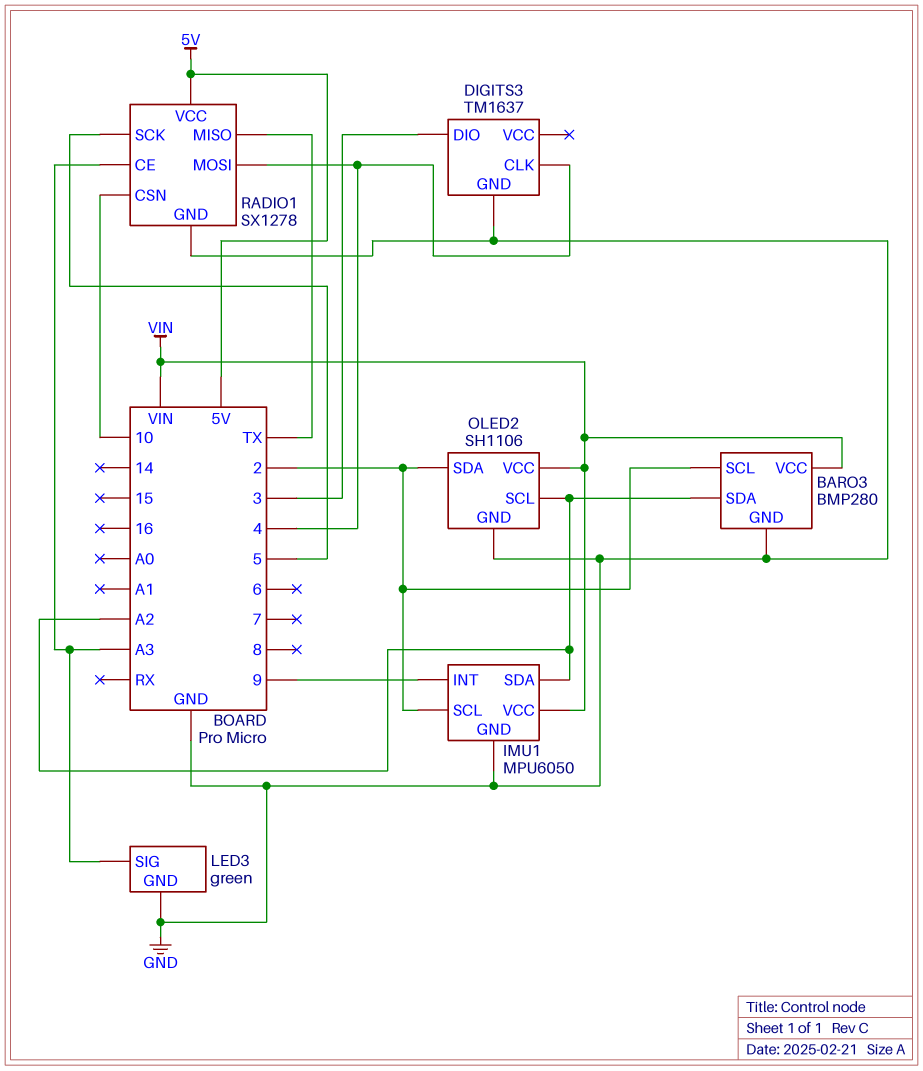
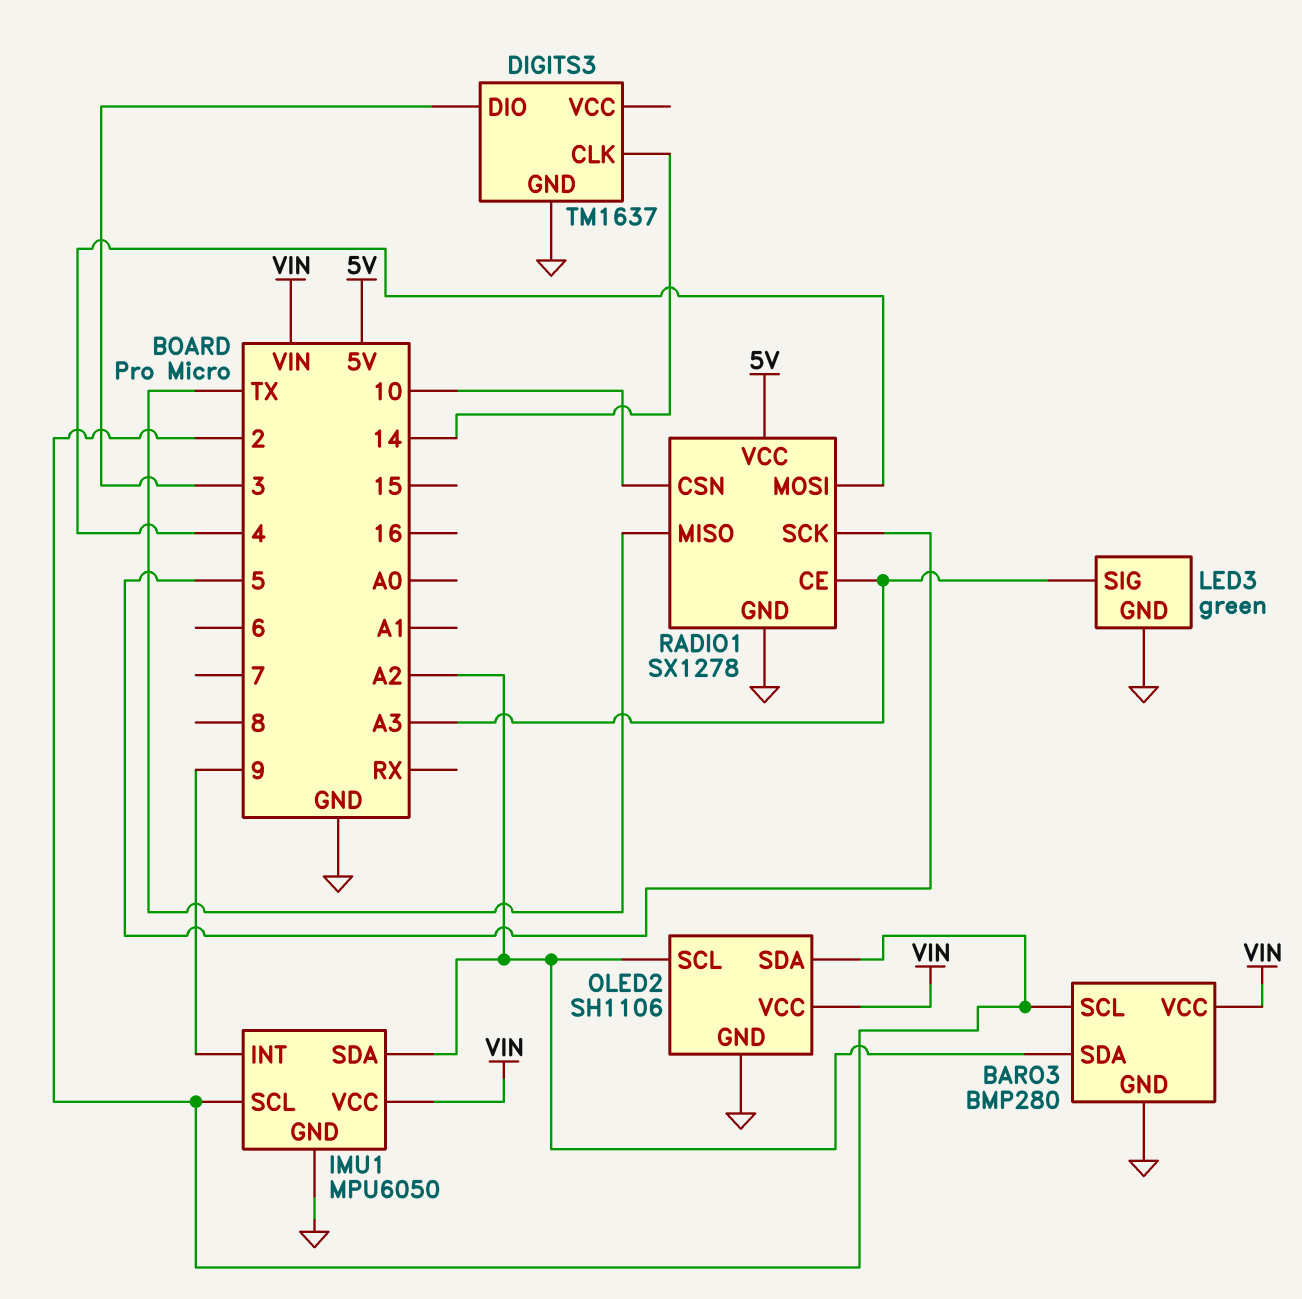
DIGITS3 pin CLK: 4 -> 14

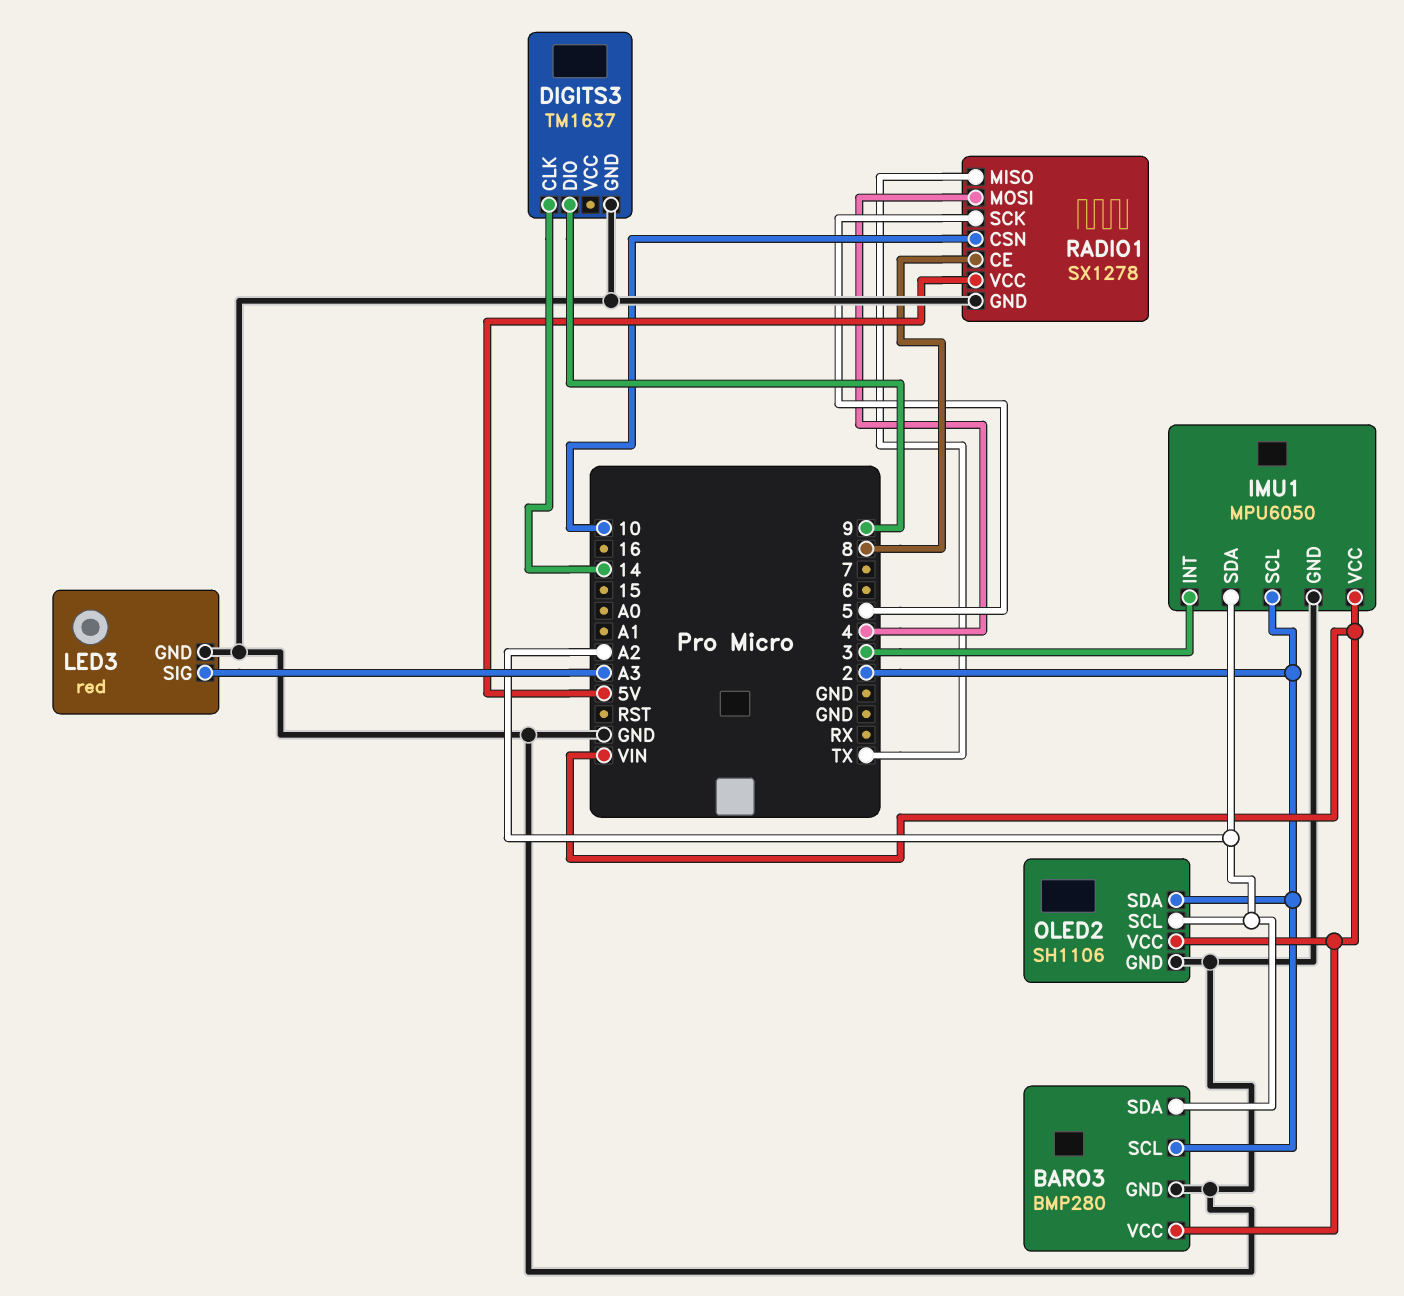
DIGITS3 pin DIO: 3 -> 9
IMU1 pin INT: 9 -> 3
LED3: green -> red
RADIO1 pin CE: A3 -> 8

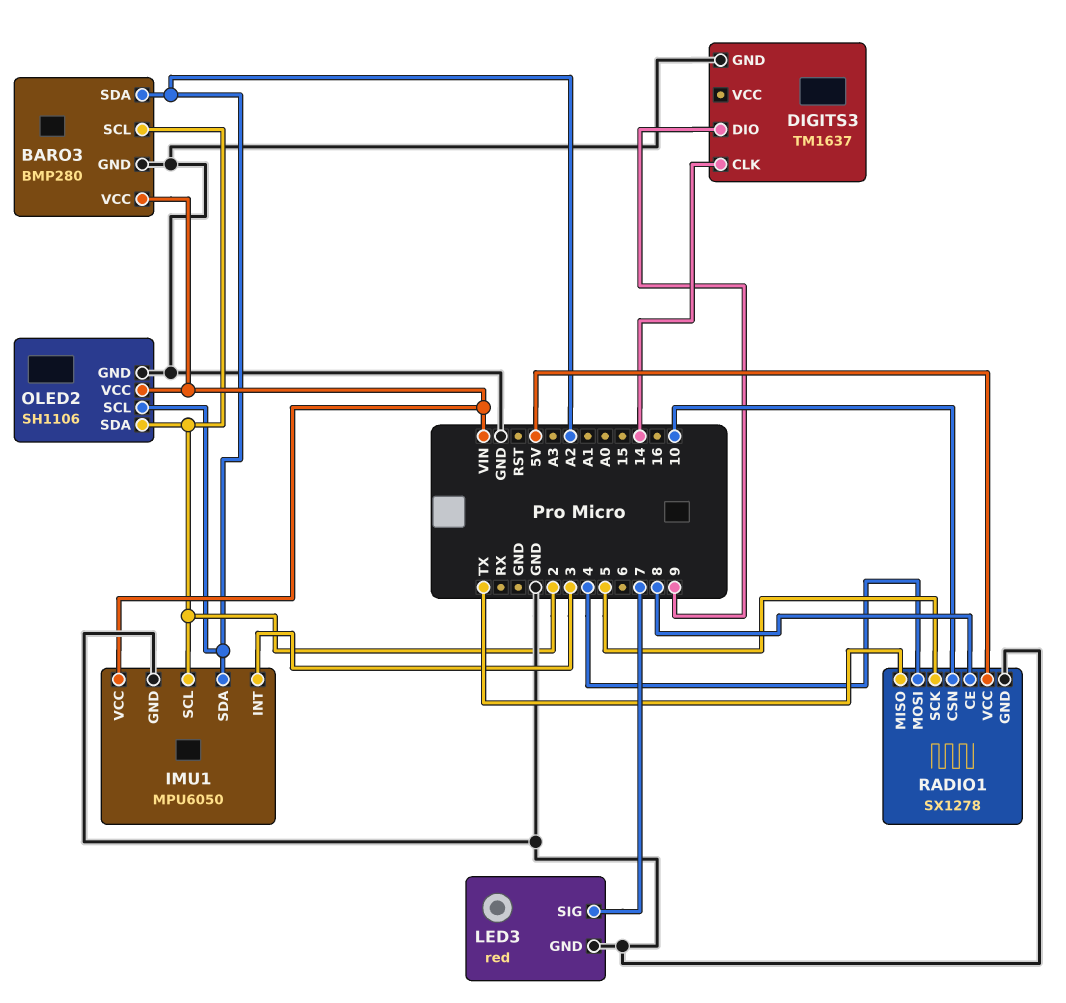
LED3 pin SIG: A3 -> 7

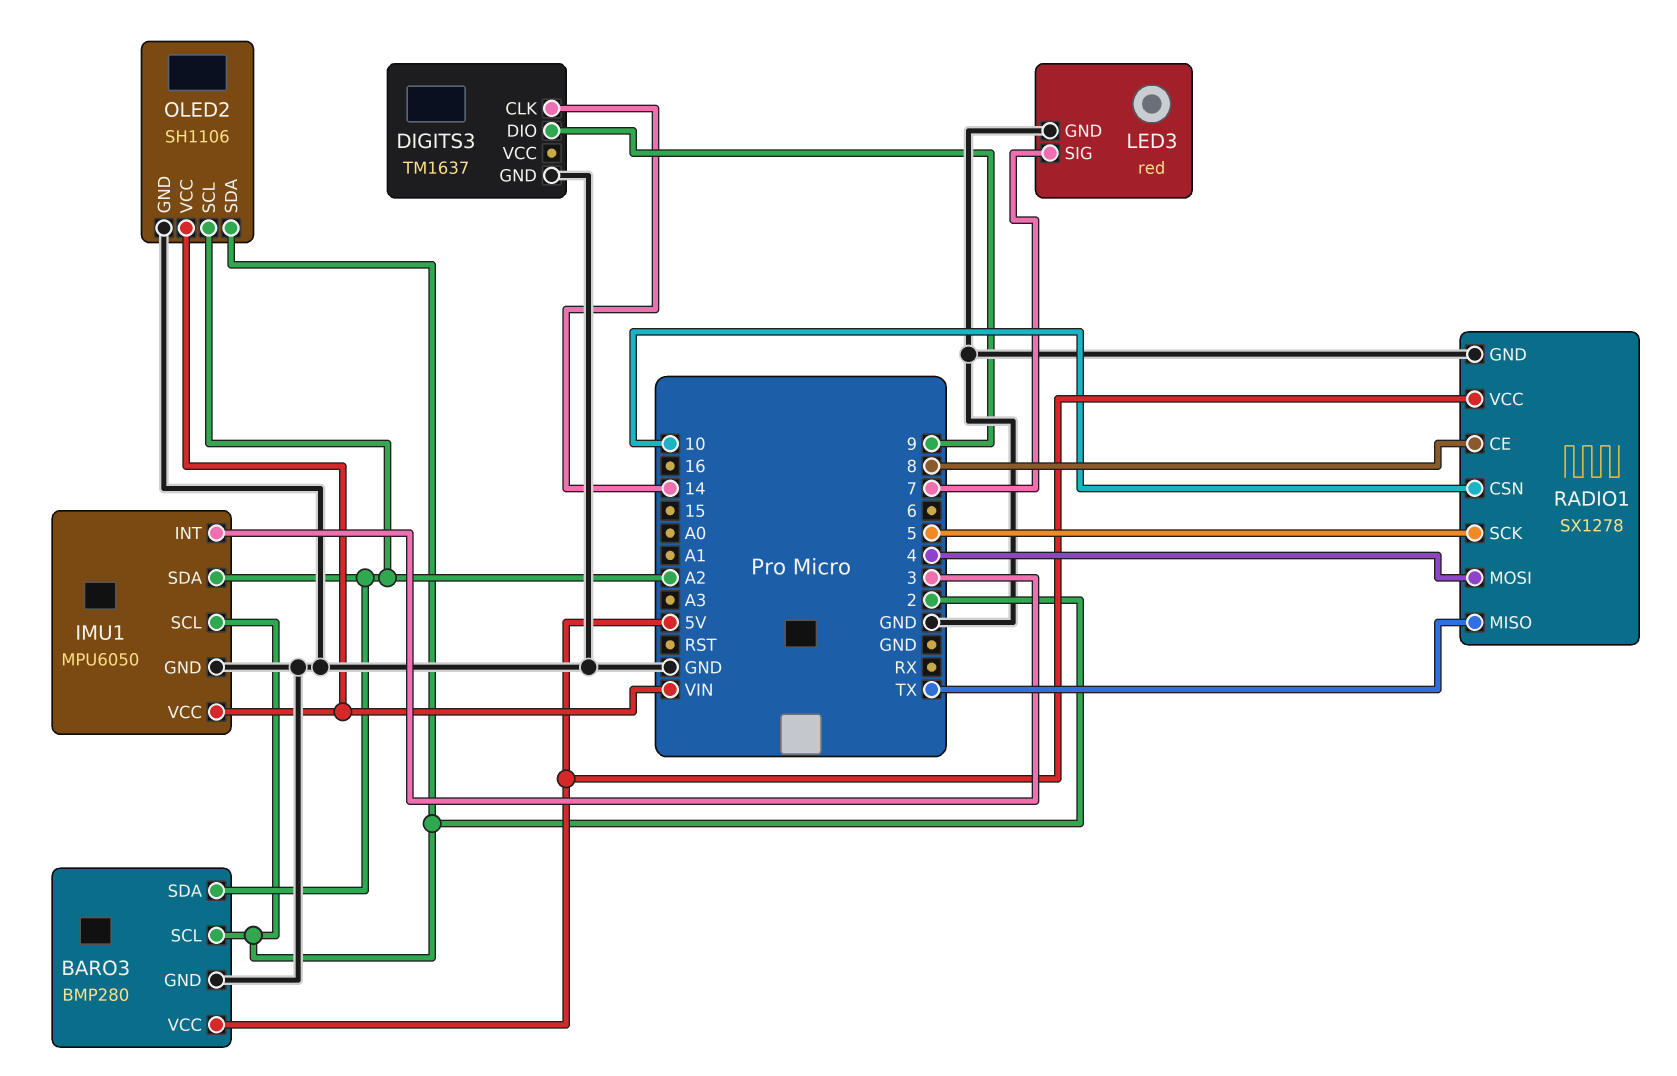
BARO3 pin VCC: VIN -> 5V

